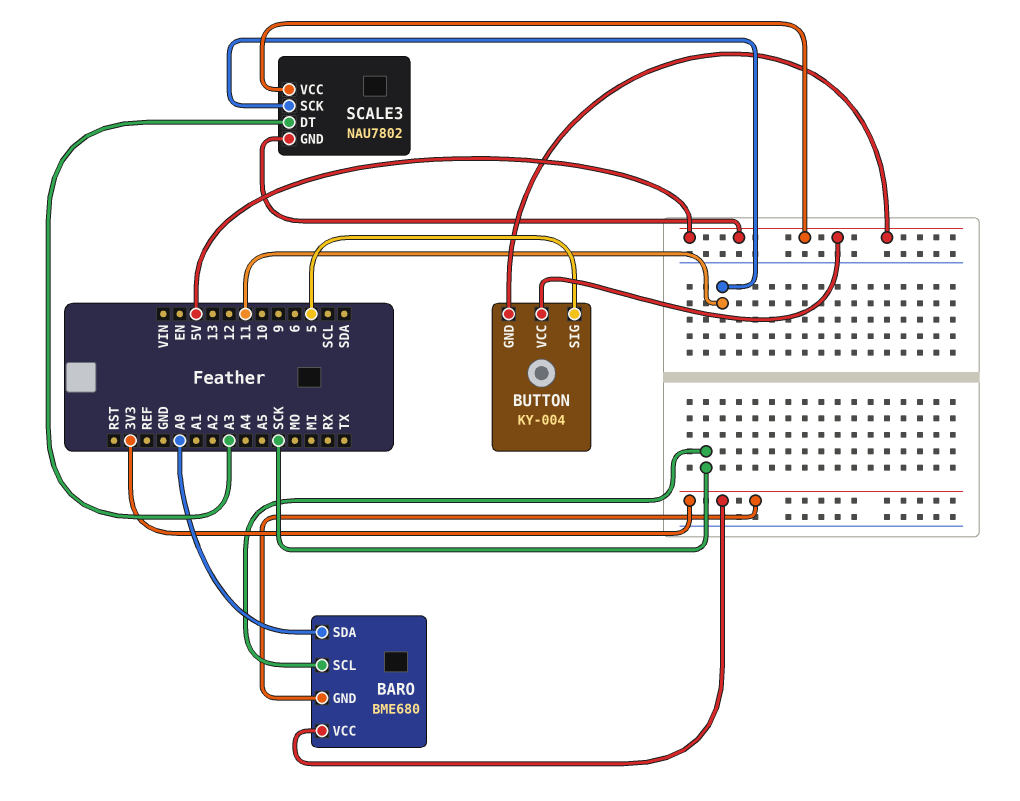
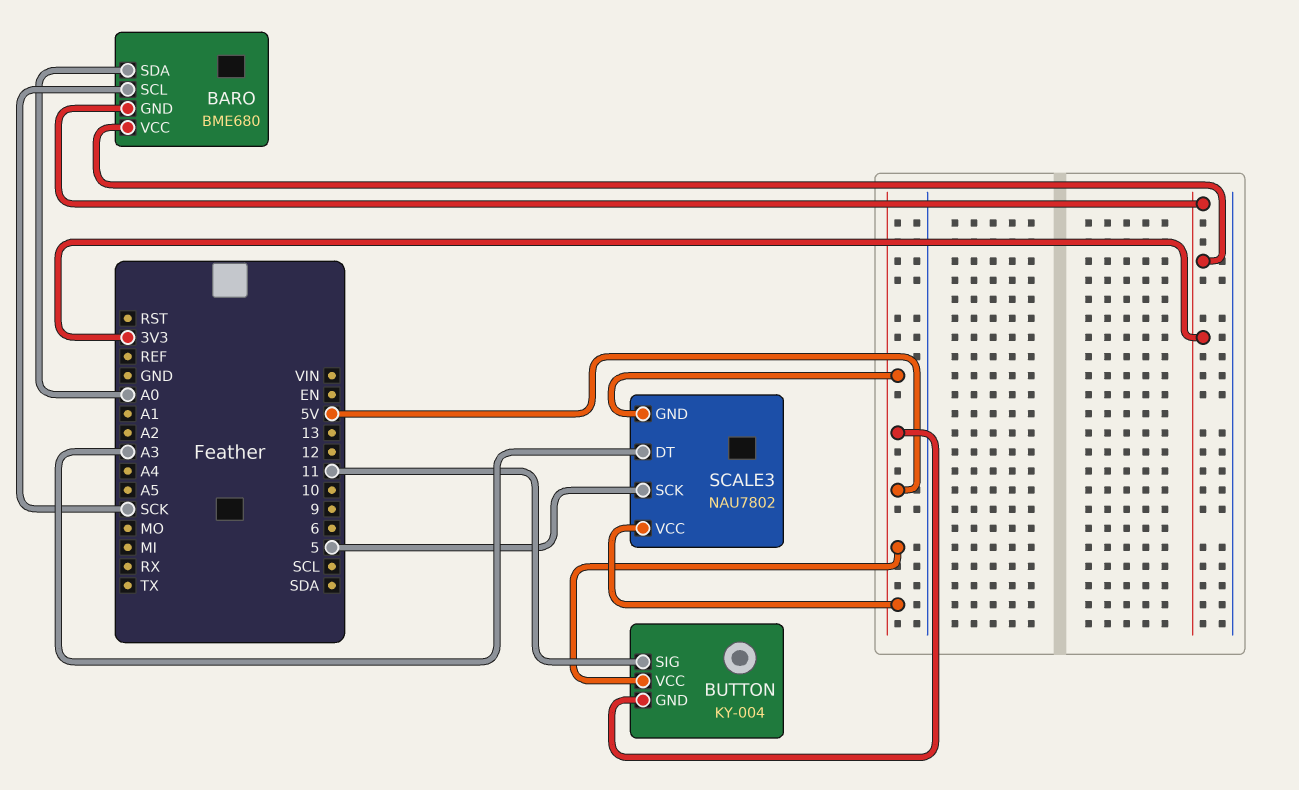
BUTTON pin SIG: 5 -> 11
SCALE3 pin SCK: 11 -> 5

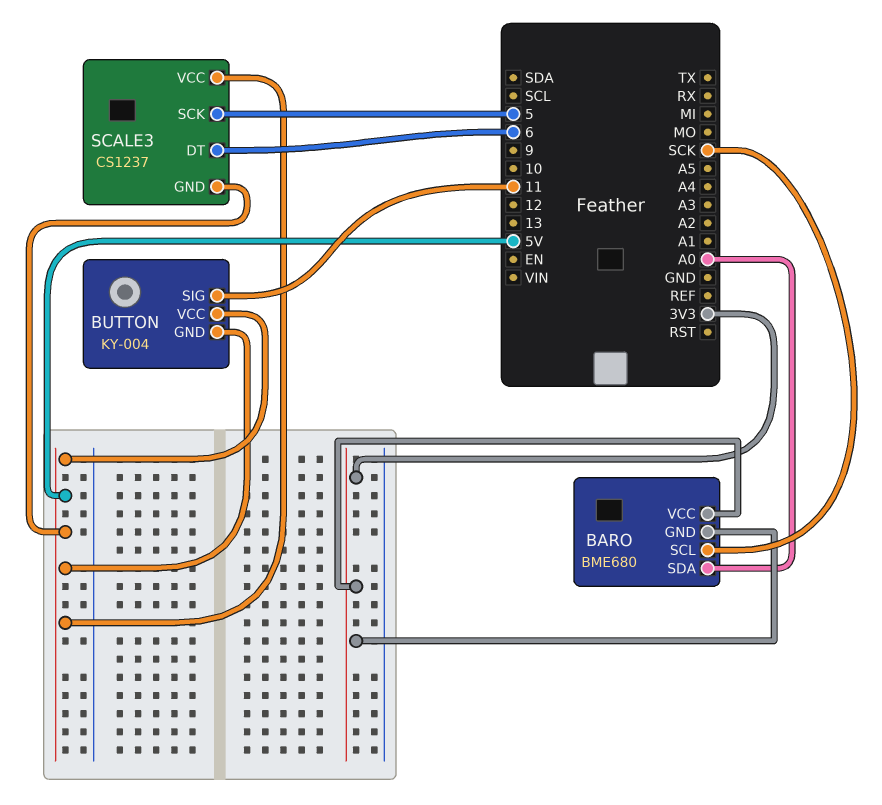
SCALE3: NAU7802 -> CS1237
SCALE3 pin DT: A3 -> 6

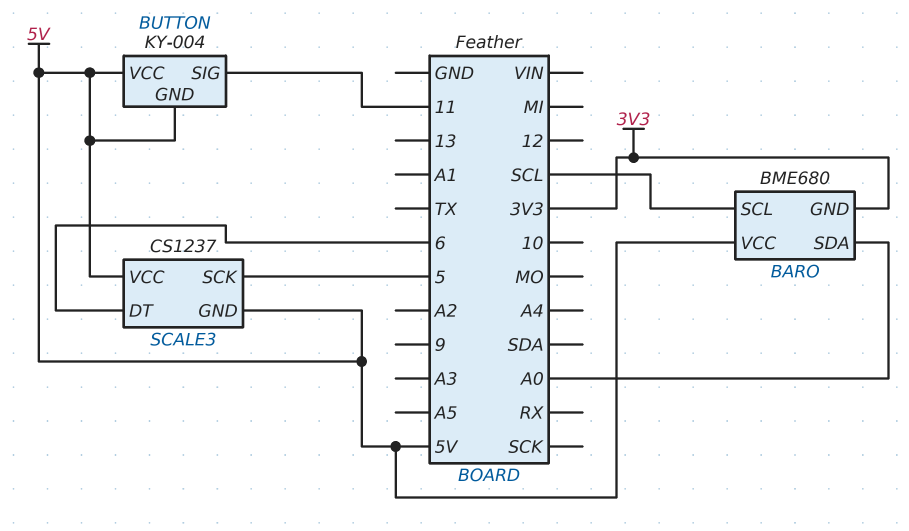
BARO pin SCL: SCK -> SCL
BARO pin VCC: 3V3 -> 5V

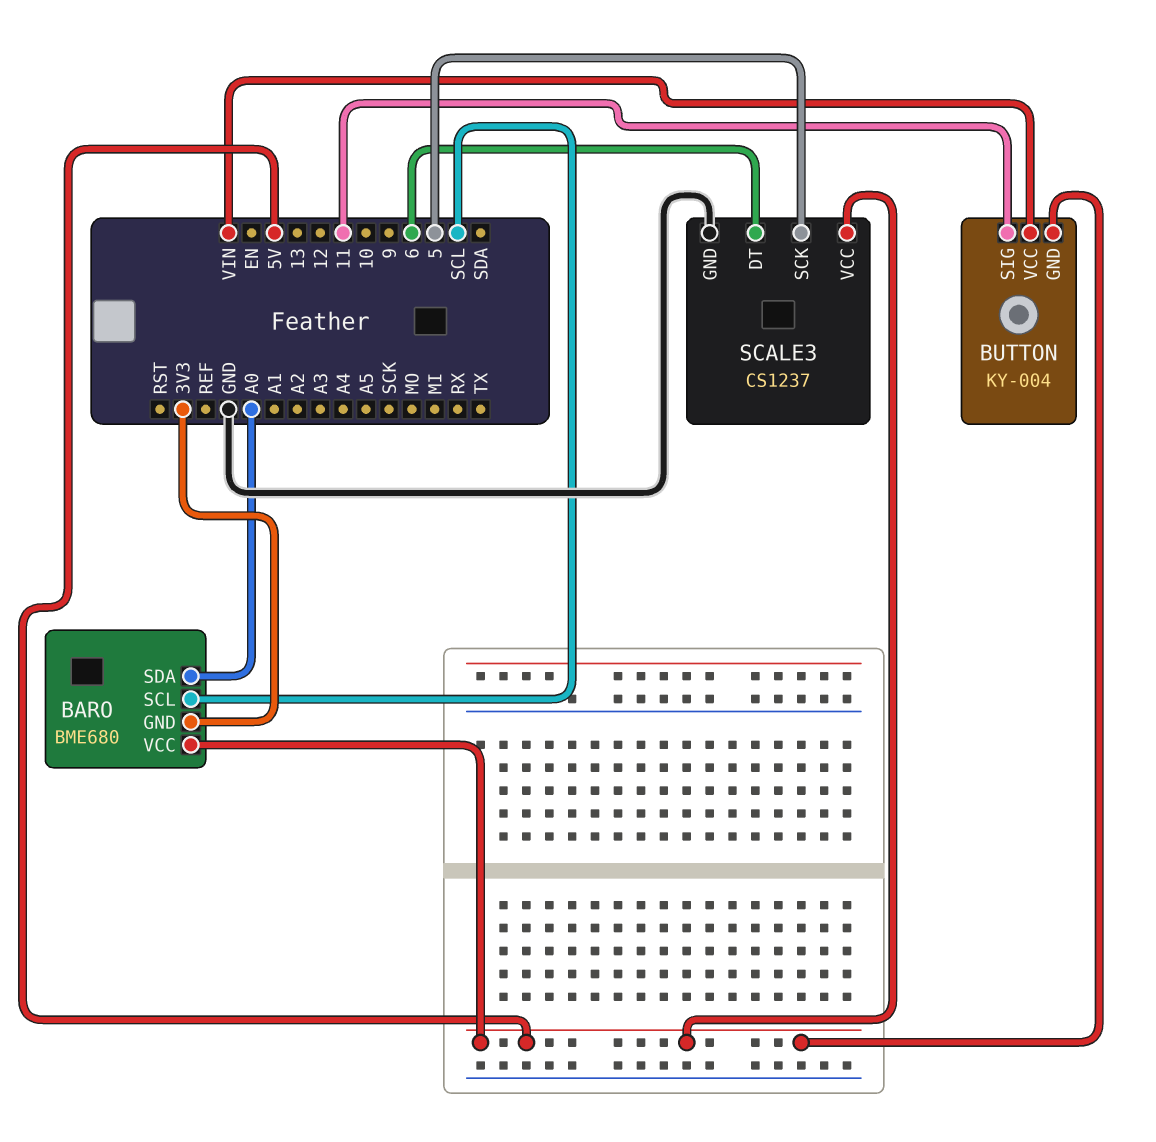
BUTTON pin VCC: 5V -> VIN
SCALE3 pin GND: 5V -> GND

